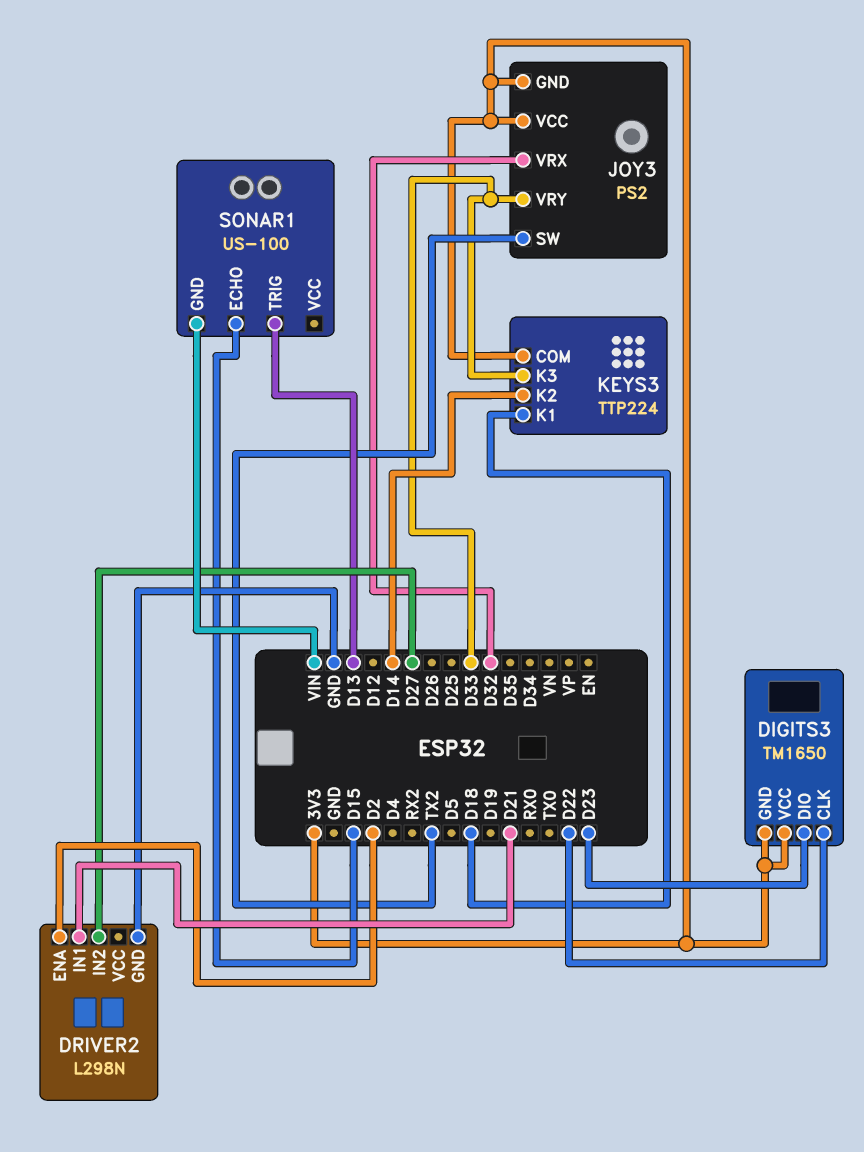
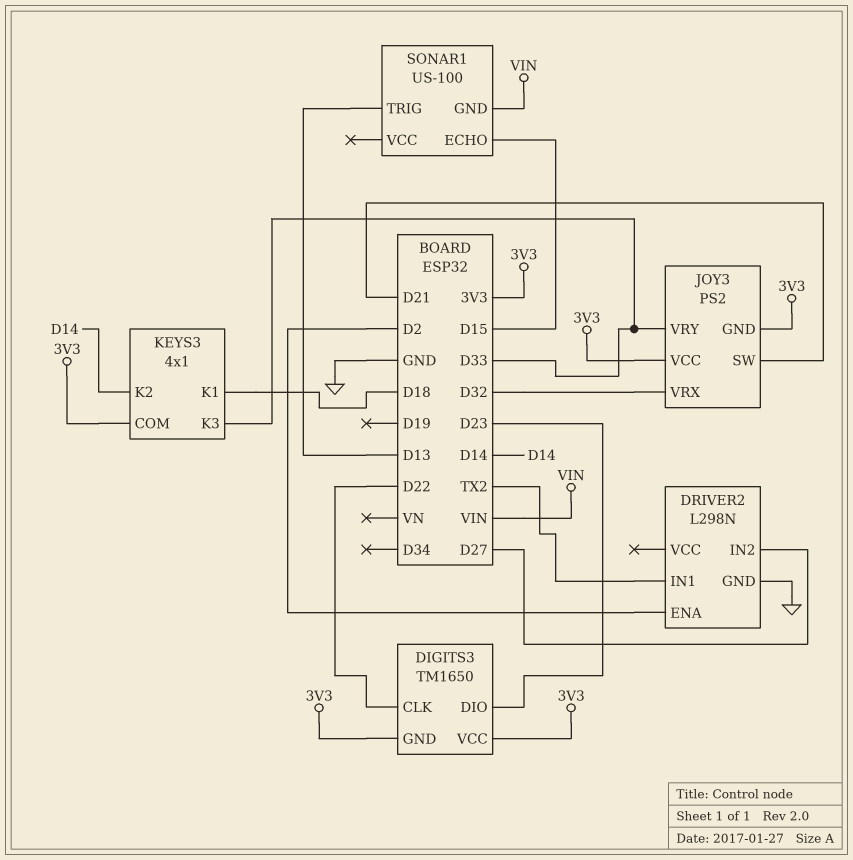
DRIVER2 pin IN1: D21 -> TX2
JOY3 pin SW: TX2 -> D21
KEYS3: TTP224 -> 4x1

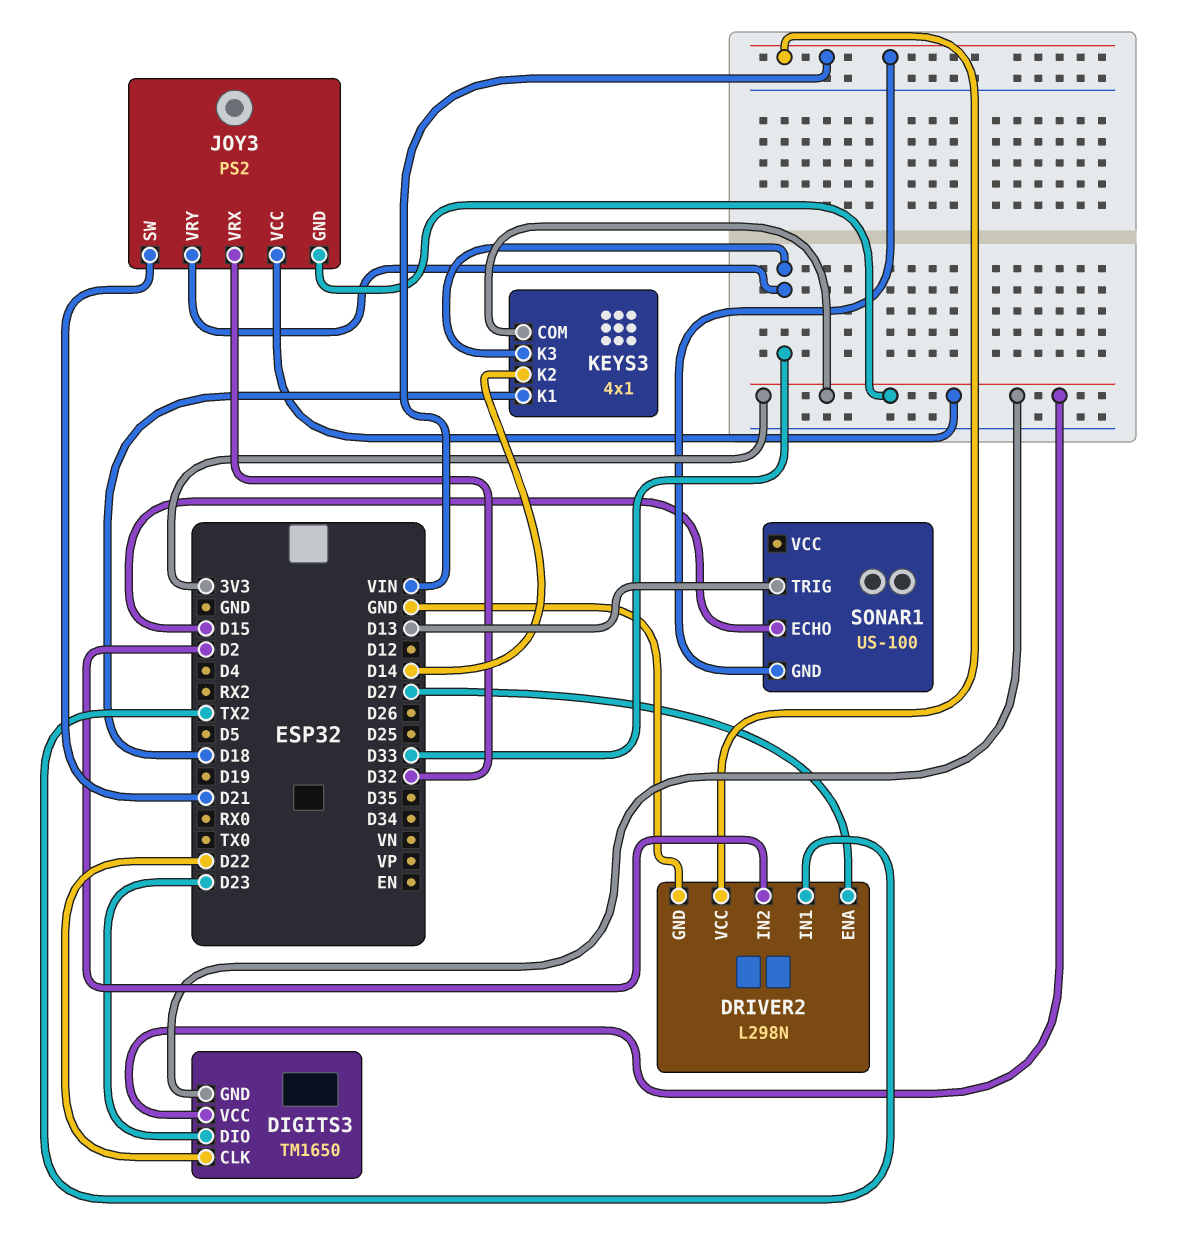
DRIVER2 pin ENA: D2 -> D27
DRIVER2 pin IN2: D27 -> D2
DRIVER2 pin VCC: none -> VIN

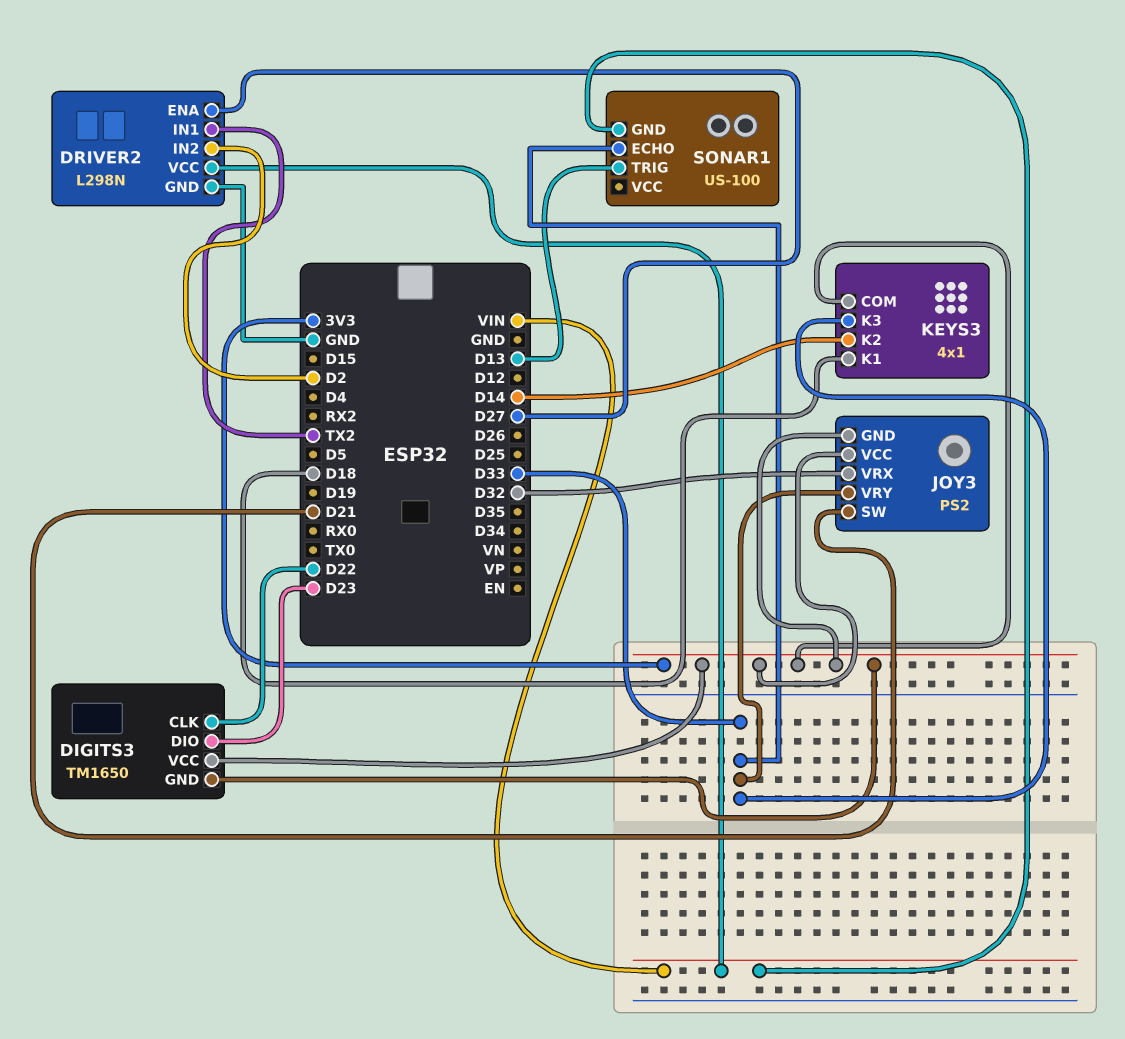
SONAR1 pin ECHO: D15 -> D33

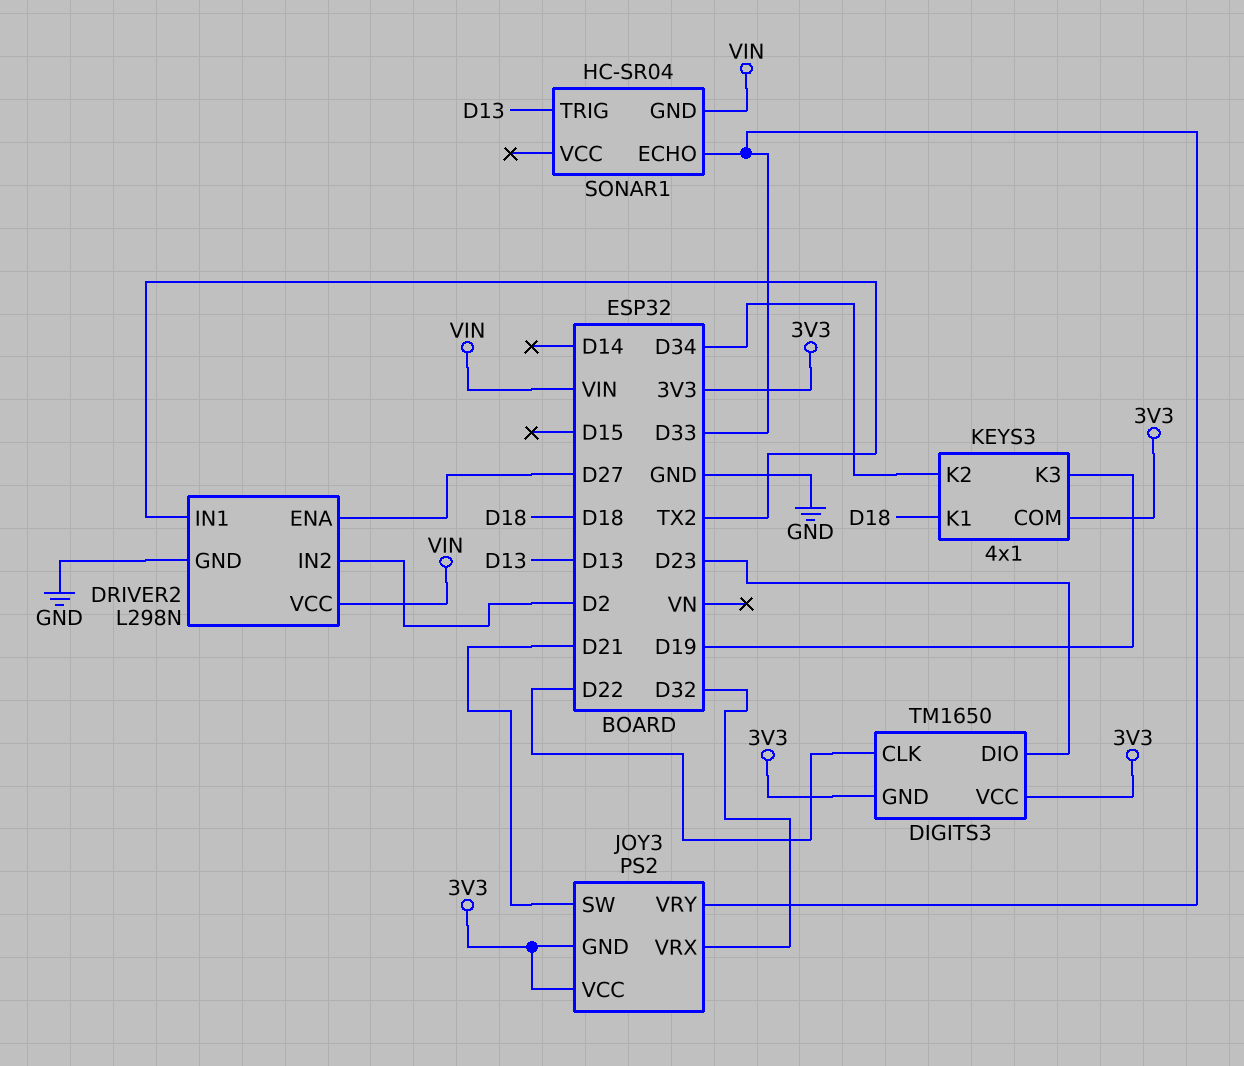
KEYS3 pin K2: D14 -> D34
KEYS3 pin K3: D33 -> D19
SONAR1: US-100 -> HC-SR04

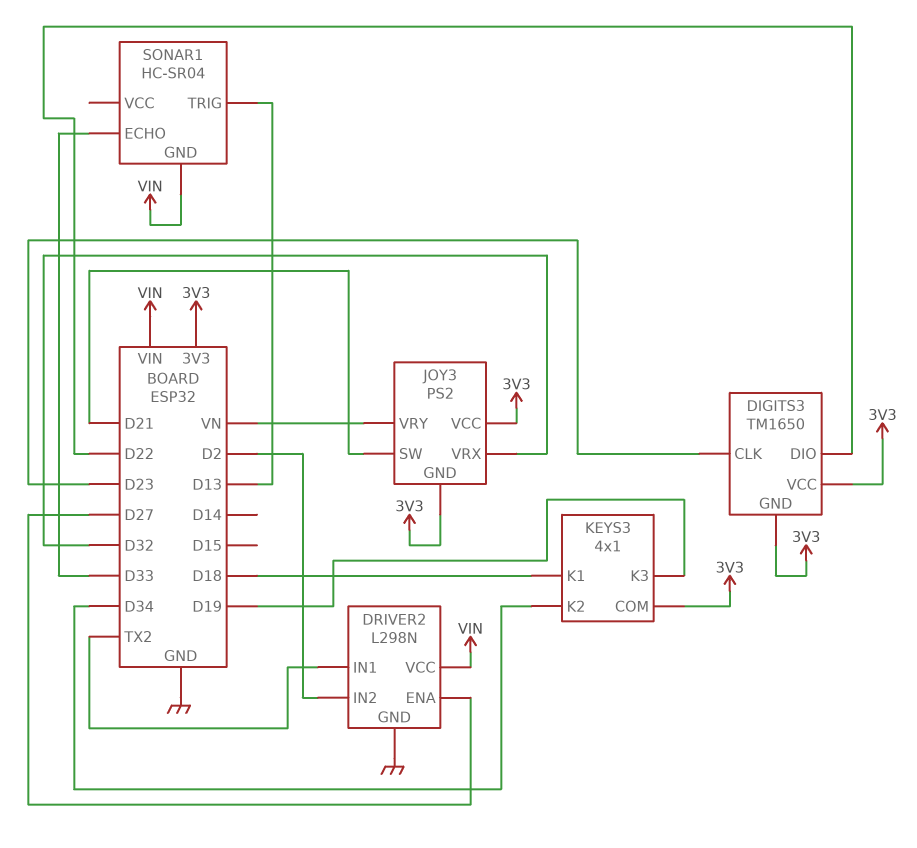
DIGITS3 pin CLK: D22 -> D23
DIGITS3 pin DIO: D23 -> D22
JOY3 pin VRY: D33 -> VN

